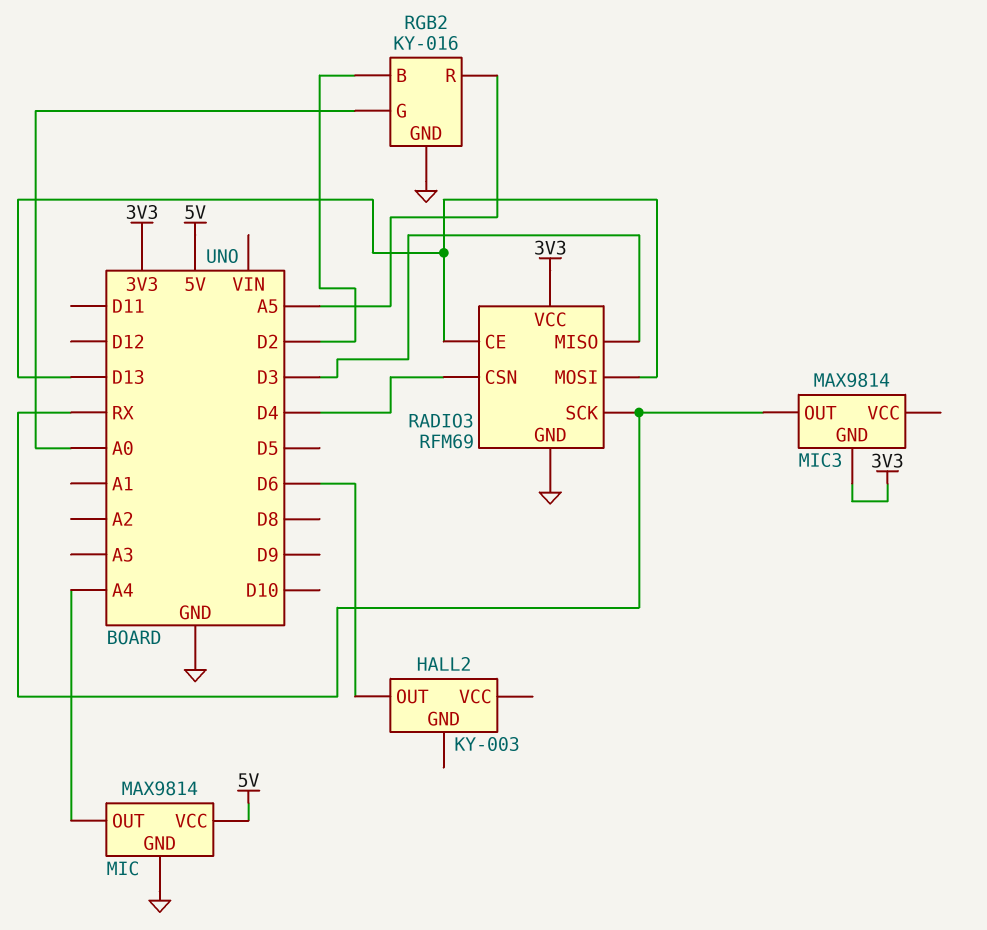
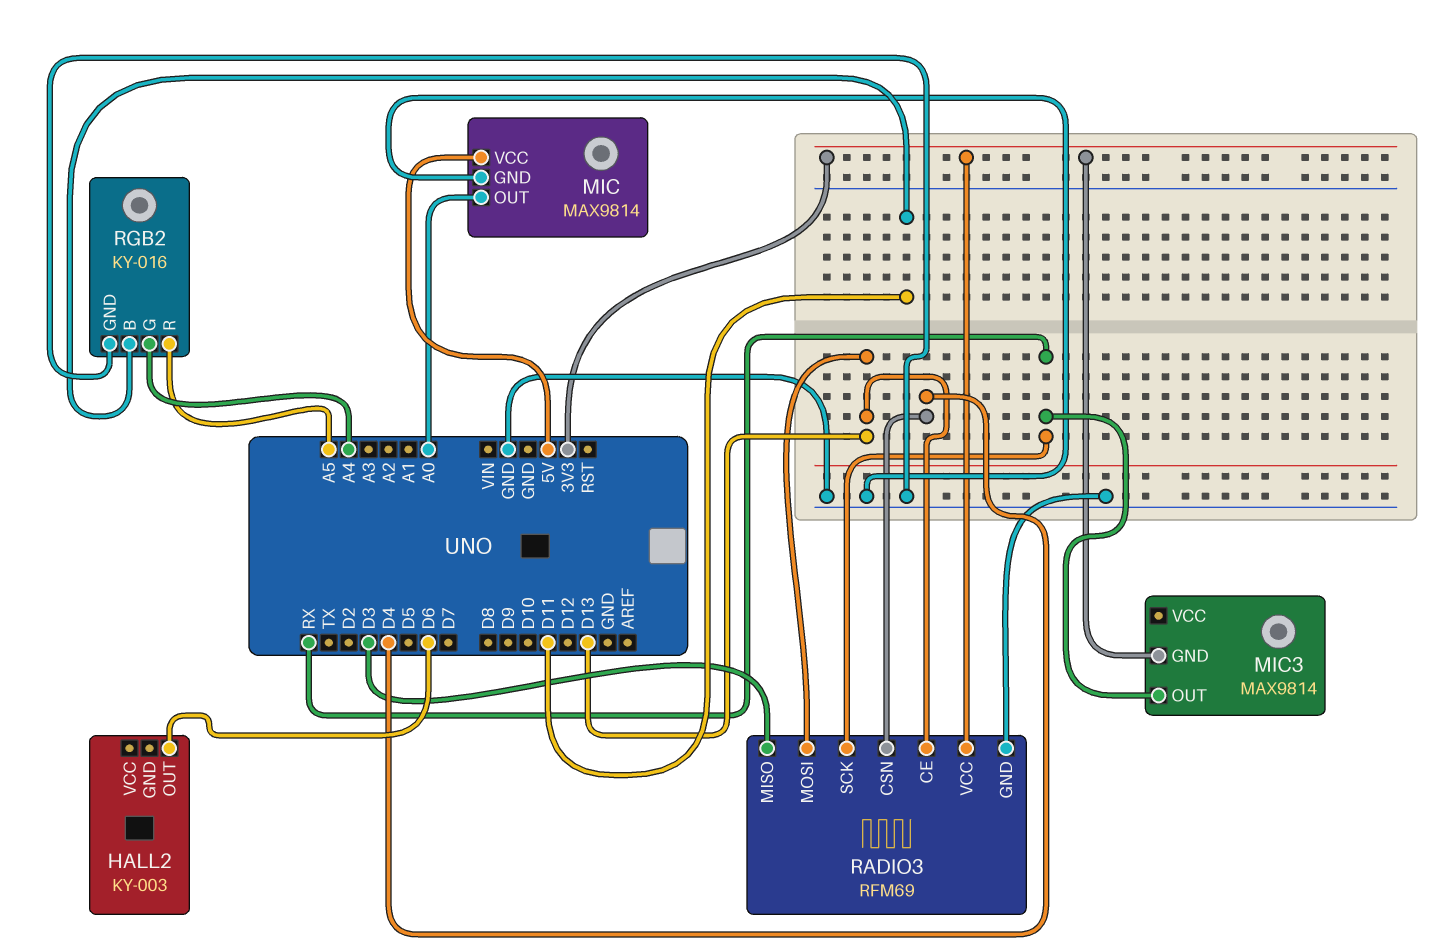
MIC pin OUT: A4 -> A0
RGB2 pin B: D2 -> D11
RGB2 pin G: A0 -> A4

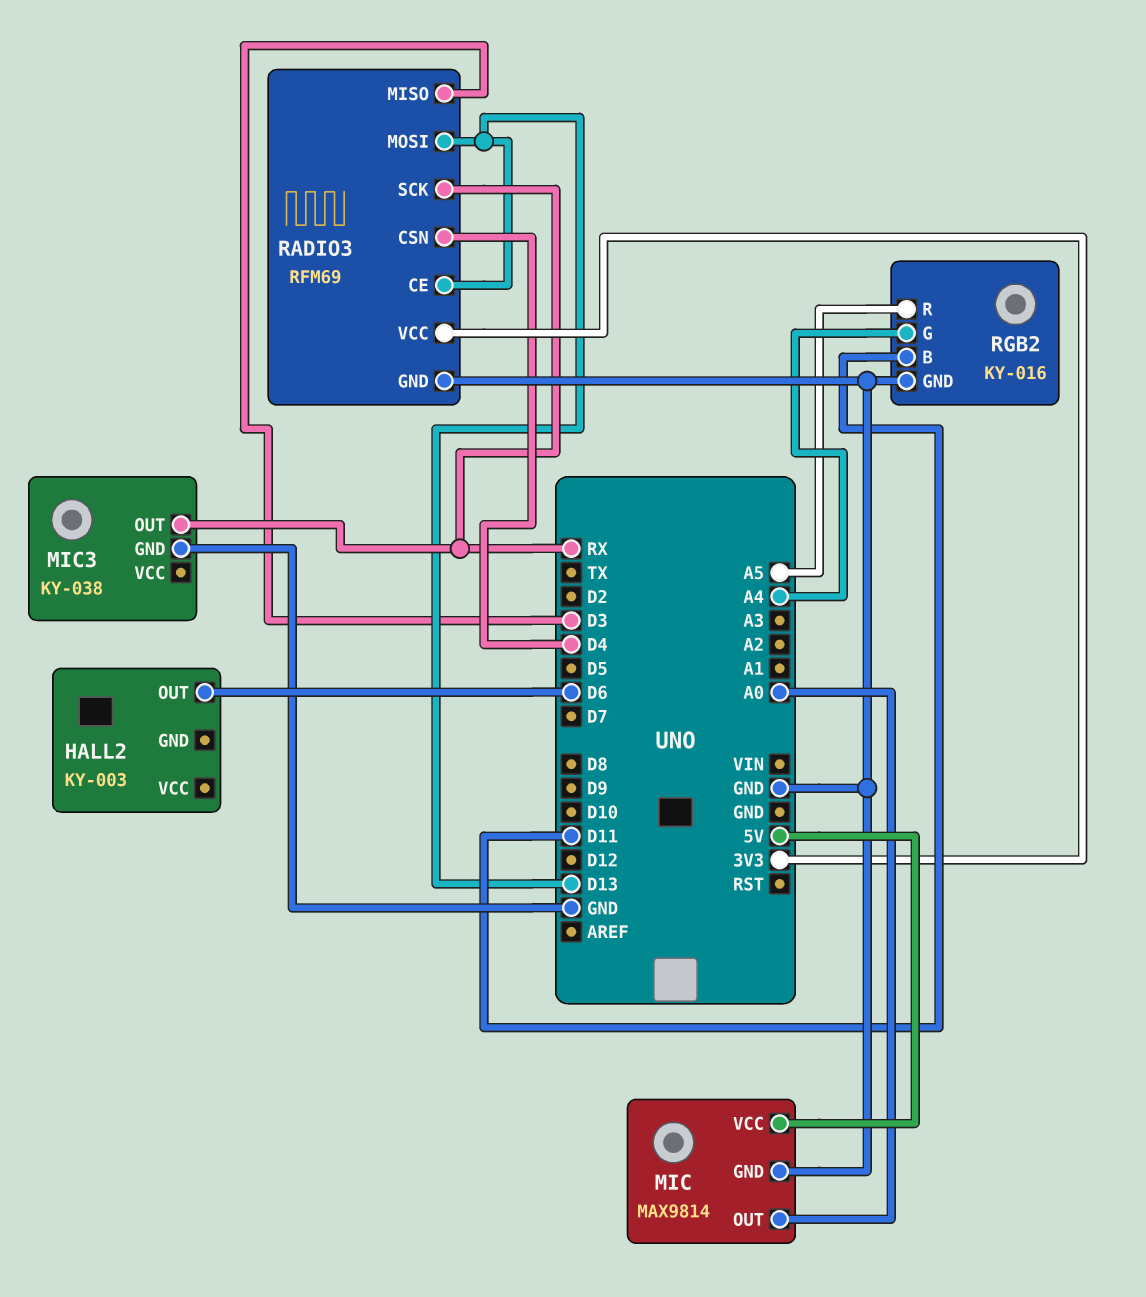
MIC3: MAX9814 -> KY-038
MIC3 pin GND: 3V3 -> GND

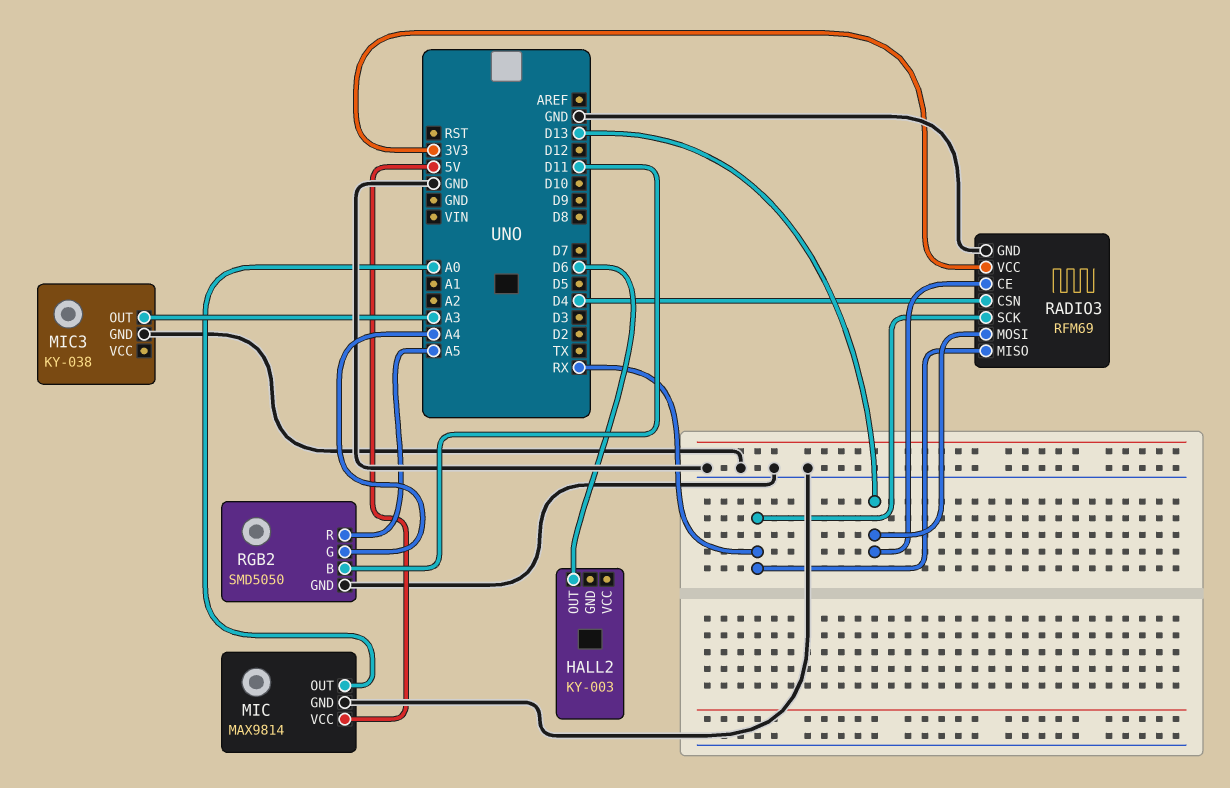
MIC3 pin OUT: RX -> A3
RADIO3 pin MISO: D3 -> RX
RGB2: KY-016 -> SMD5050

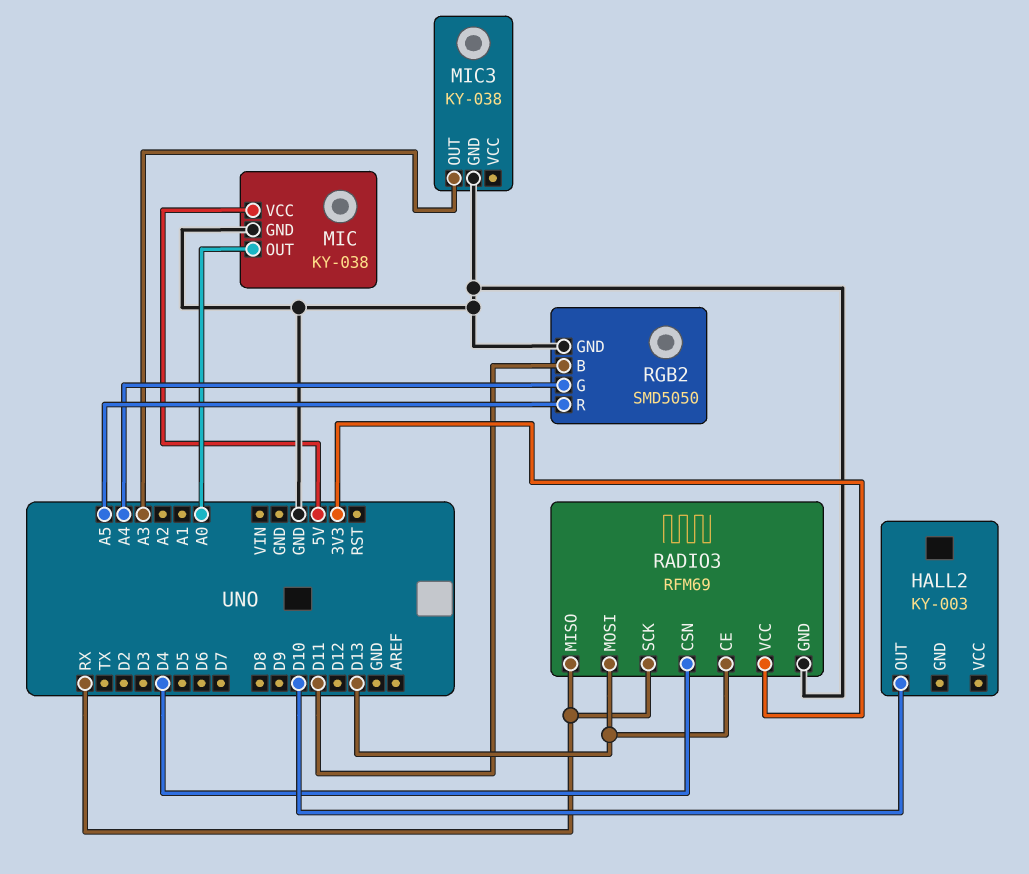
HALL2 pin OUT: D6 -> D10
MIC: MAX9814 -> KY-038

